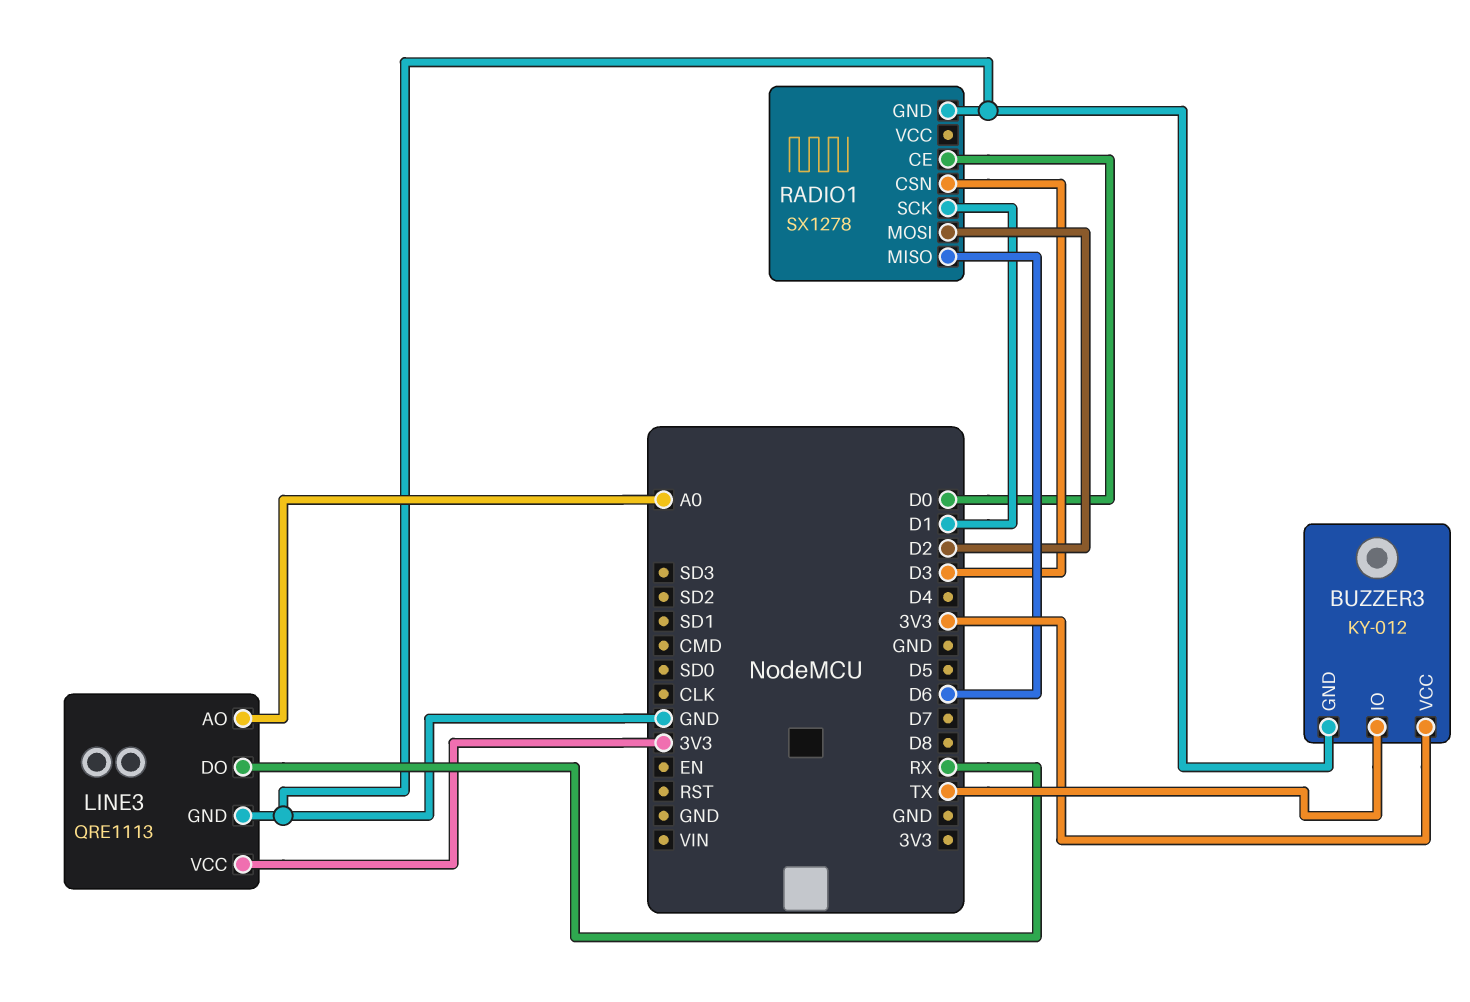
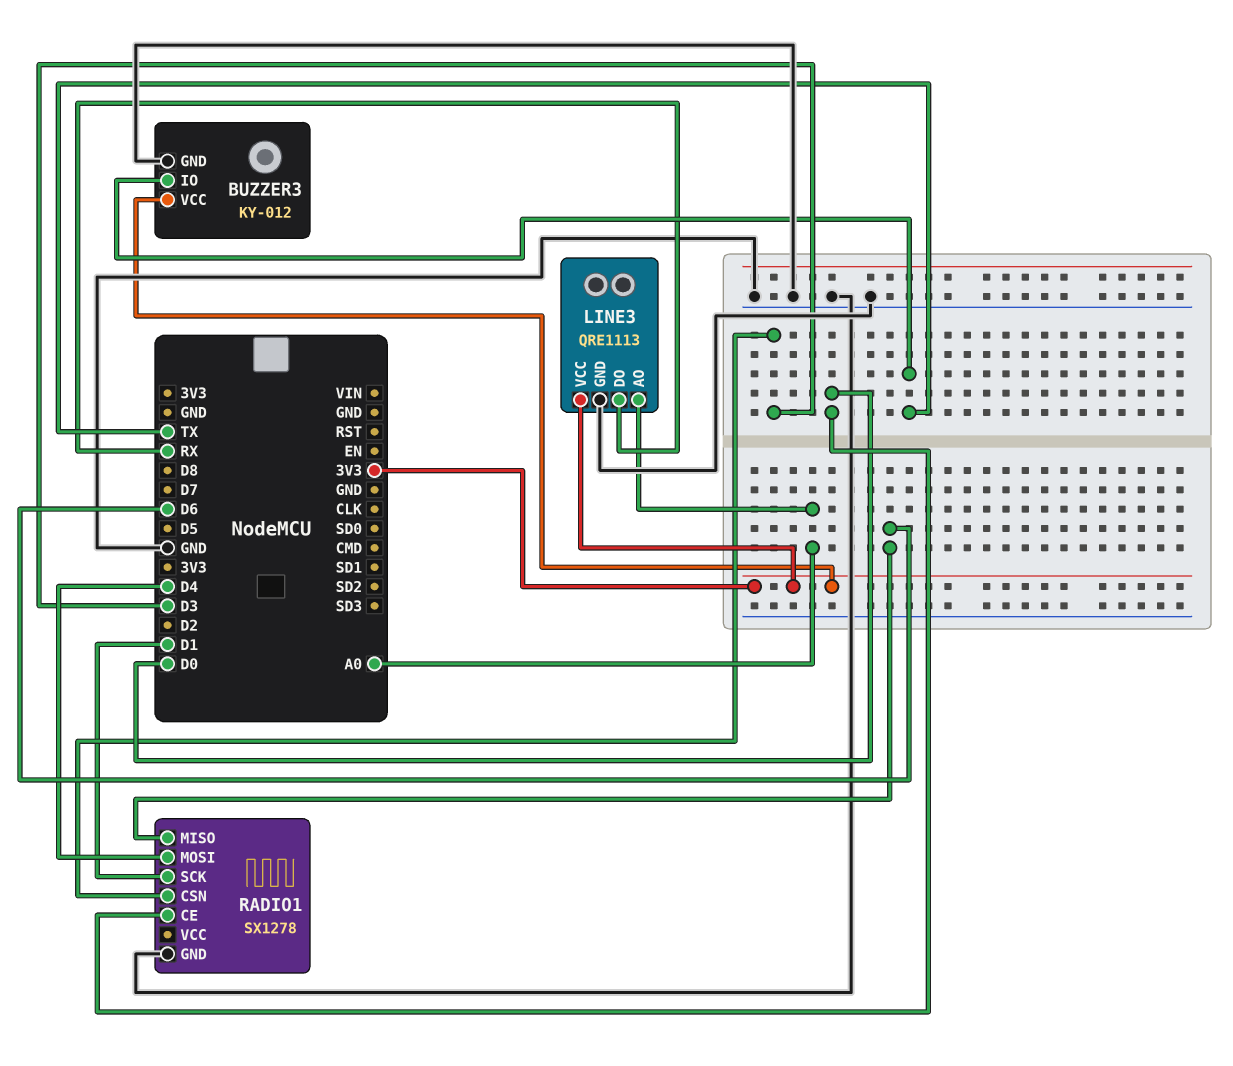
RADIO1 pin MOSI: D2 -> D4

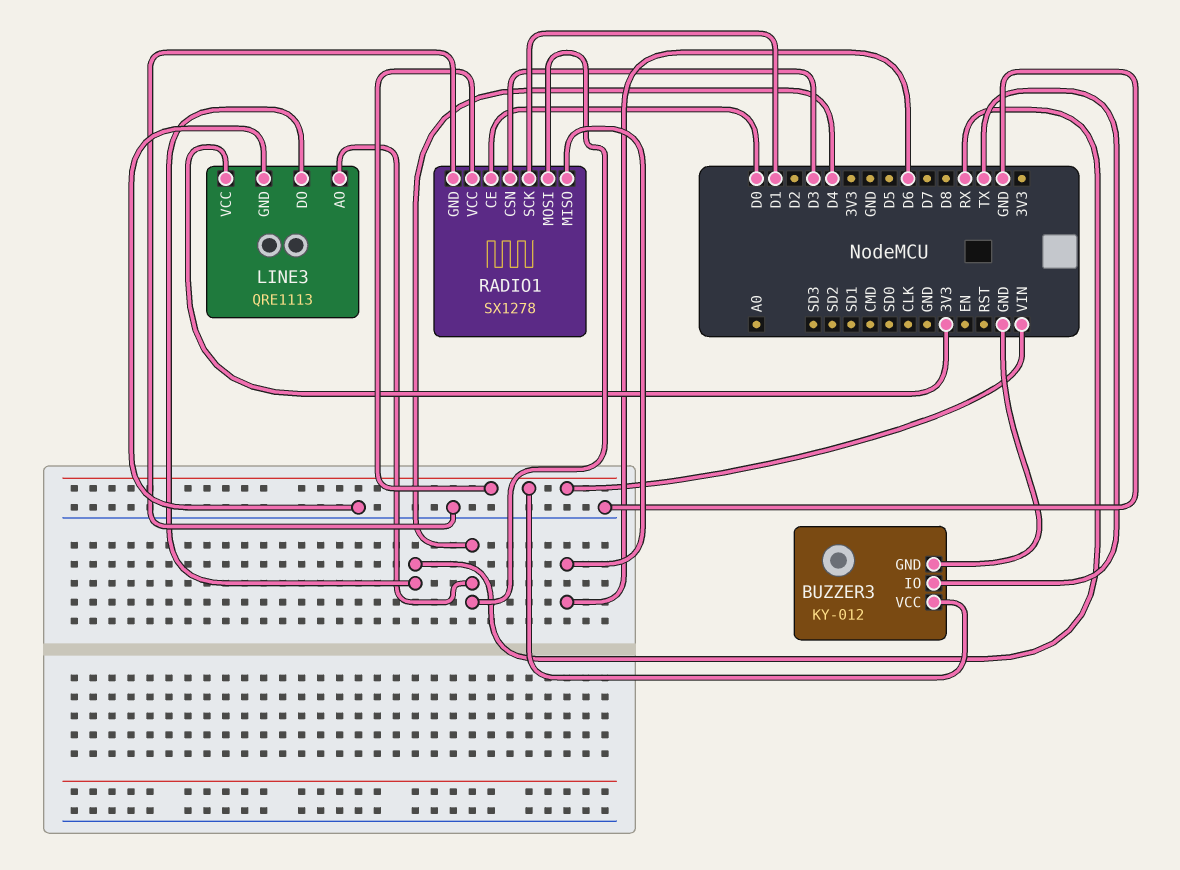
BUZZER3 pin VCC: 3V3 -> VIN
LINE3 pin AO: A0 -> D4
RADIO1 pin VCC: none -> VIN

